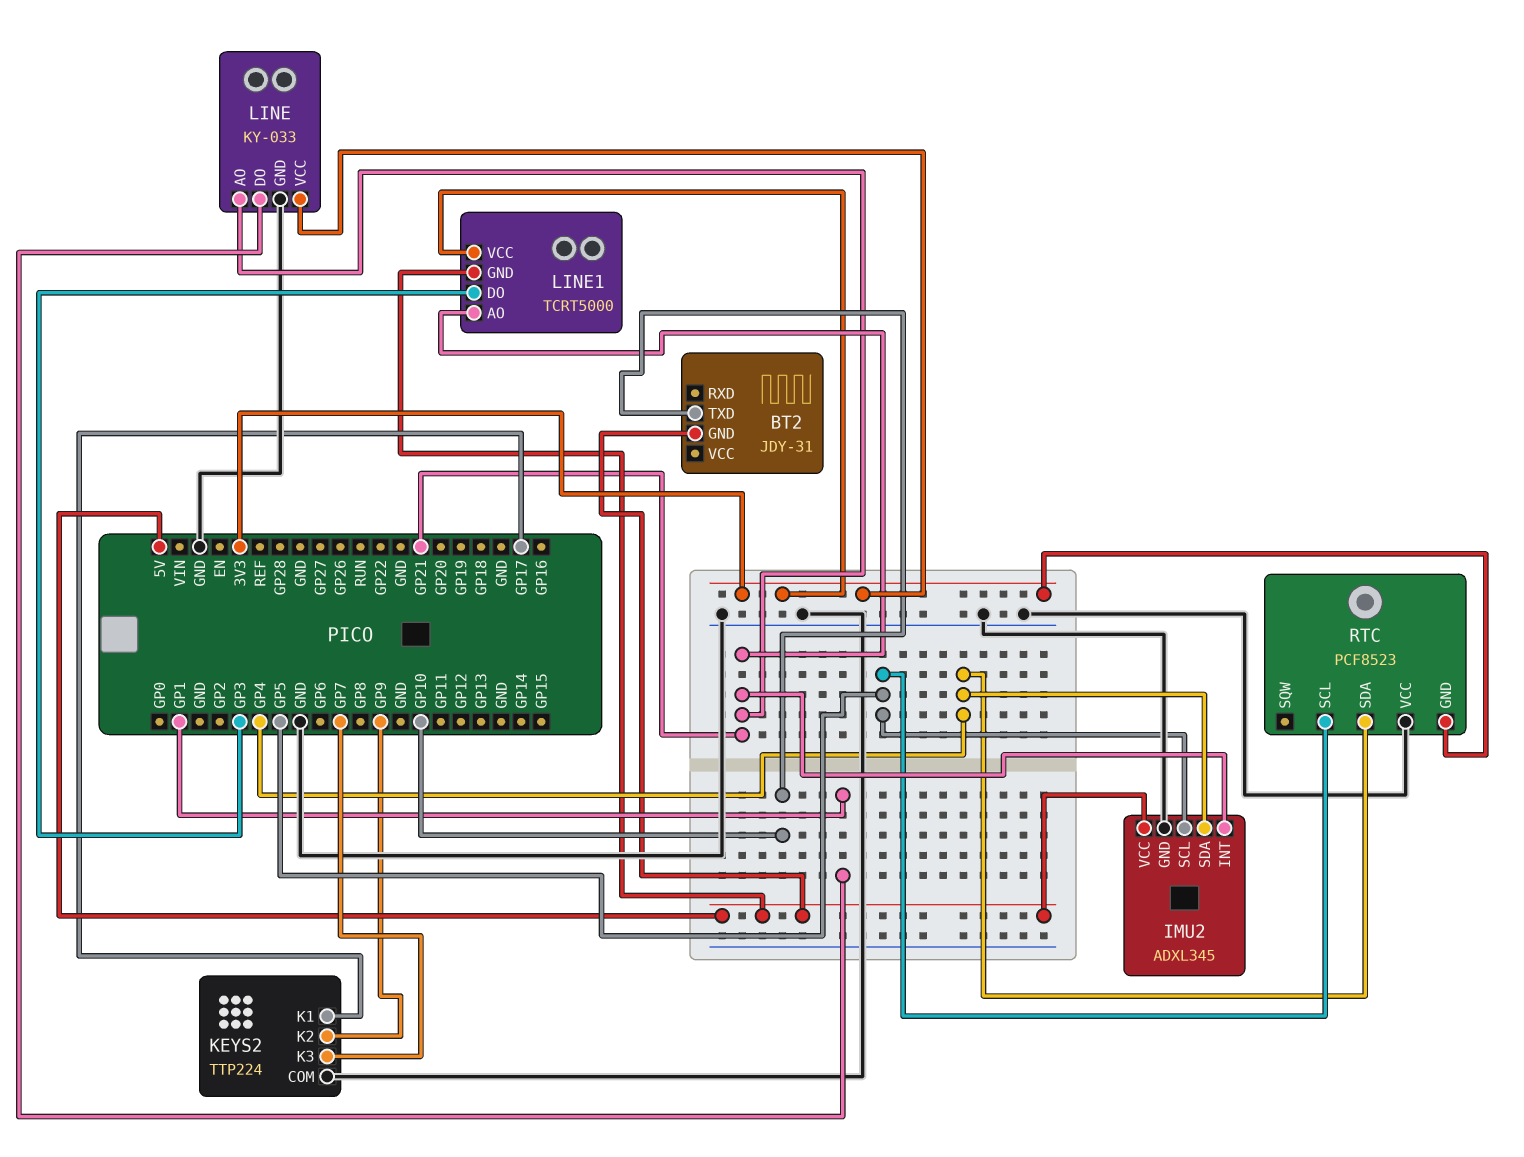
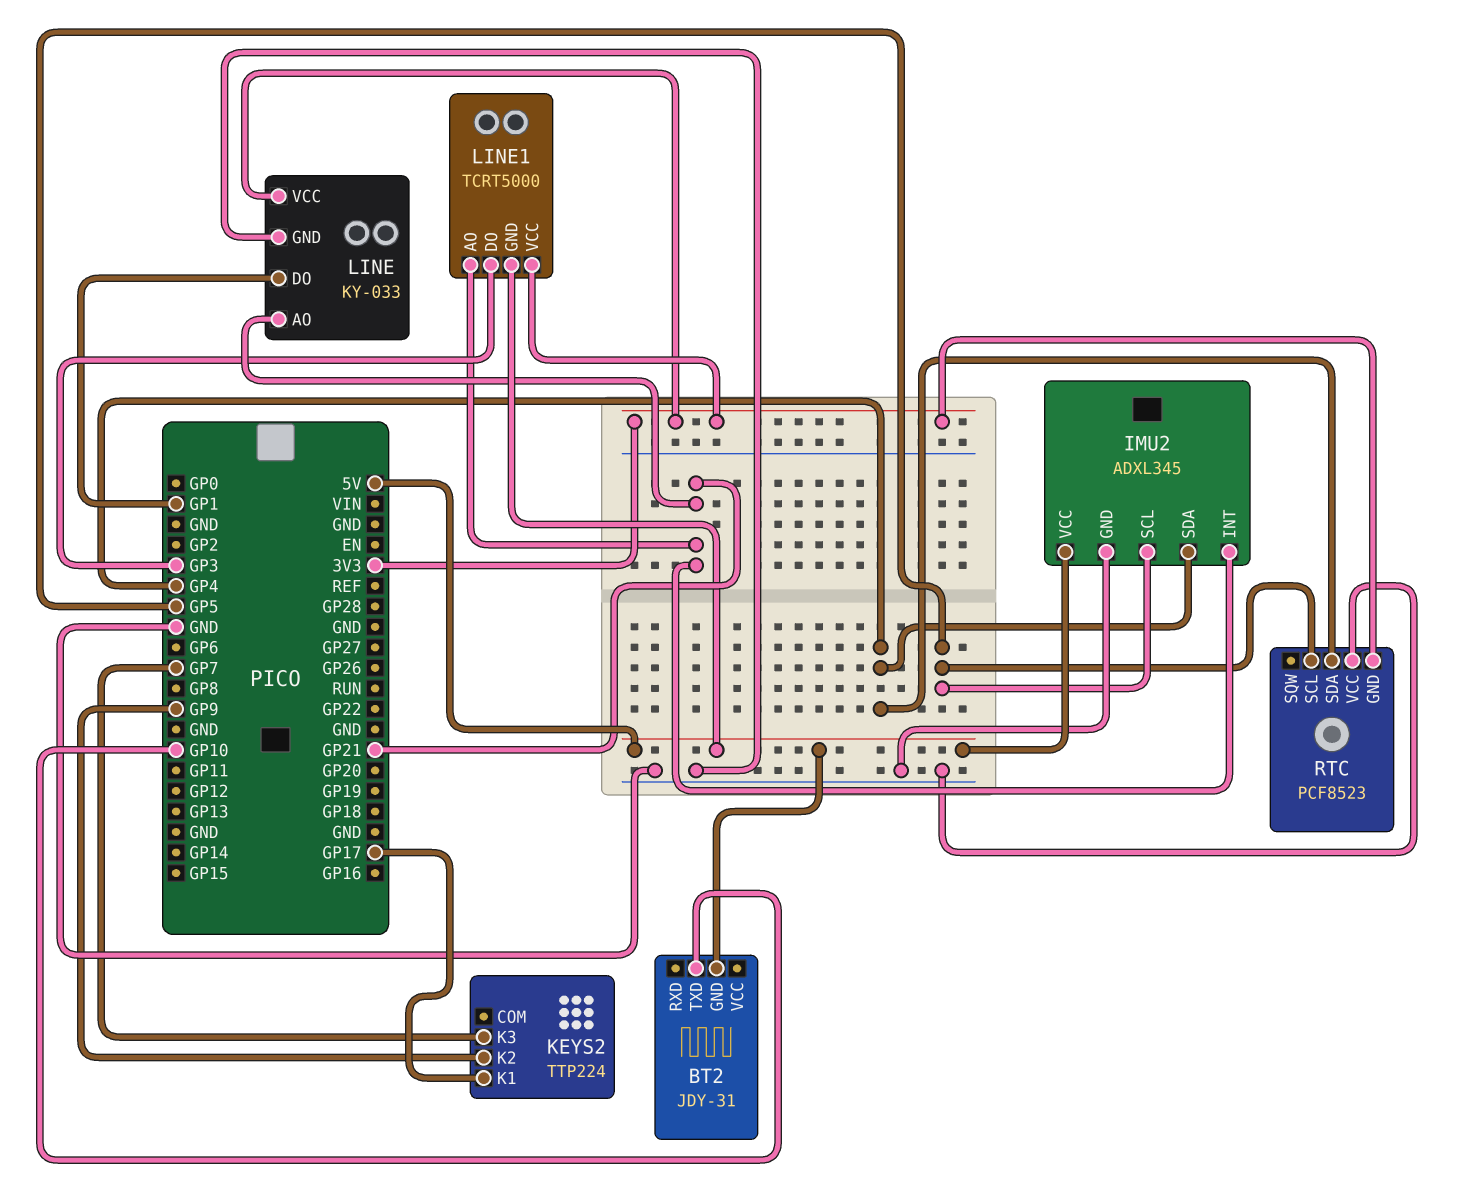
KEYS2 pin COM: GND -> none

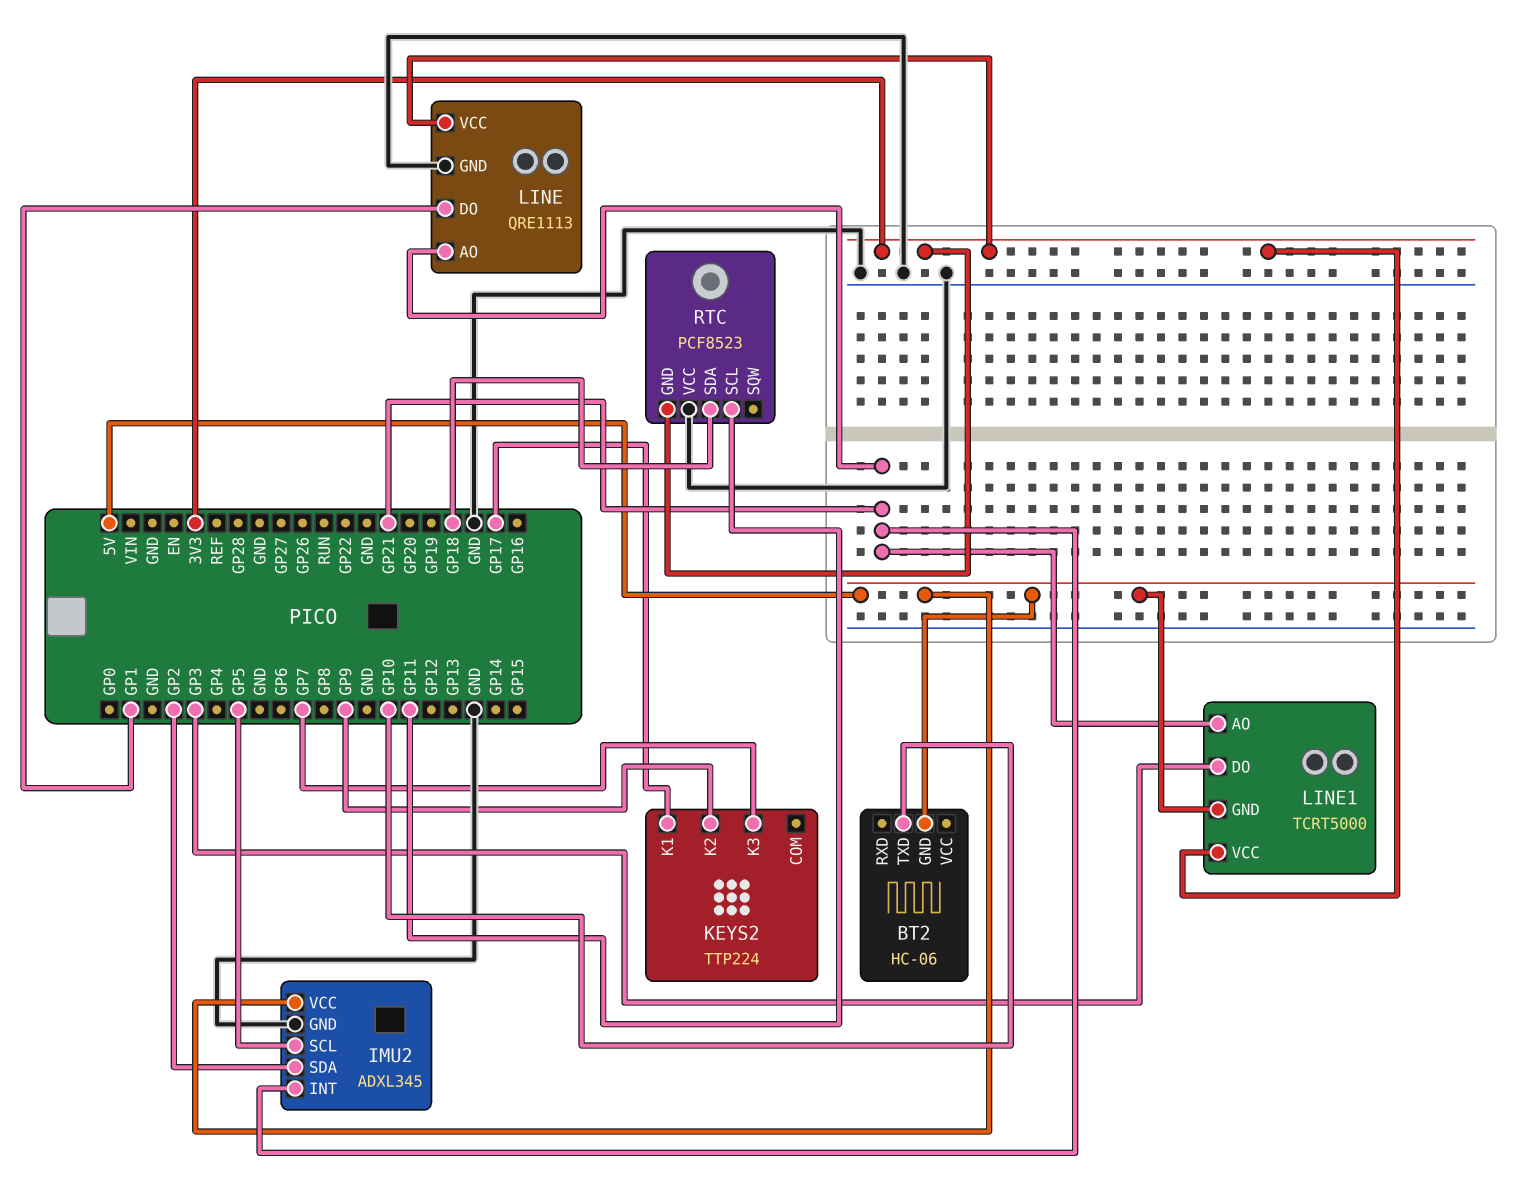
BT2: JDY-31 -> HC-06
IMU2 pin SDA: GP4 -> GP2
LINE: KY-033 -> QRE1113
RTC pin SCL: GP5 -> GP11
RTC pin SDA: GP4 -> GP18

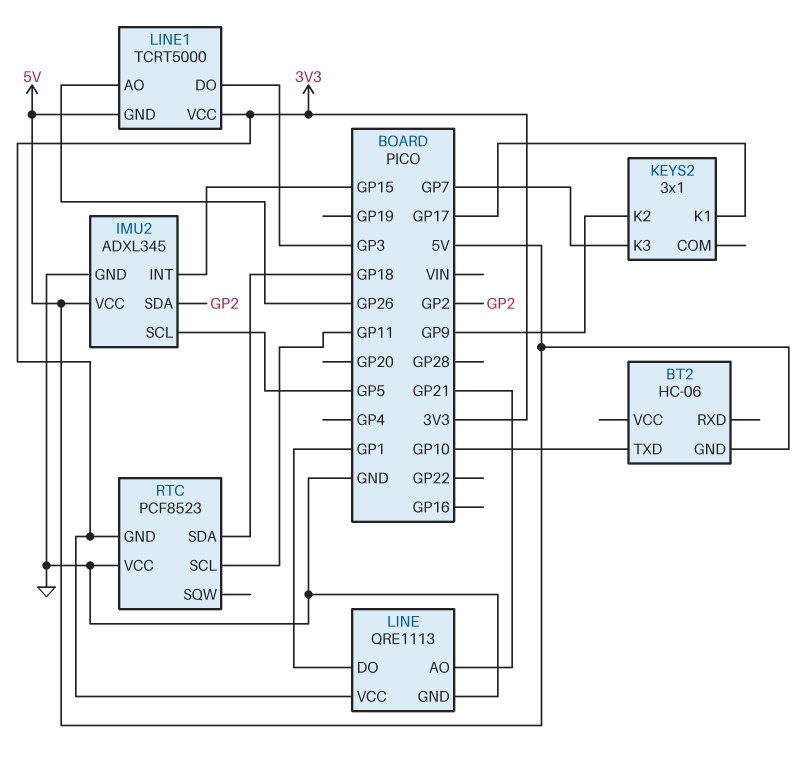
IMU2 pin INT: GP21 -> GP15
KEYS2: TTP224 -> 3x1
LINE1 pin AO: GP21 -> GP26

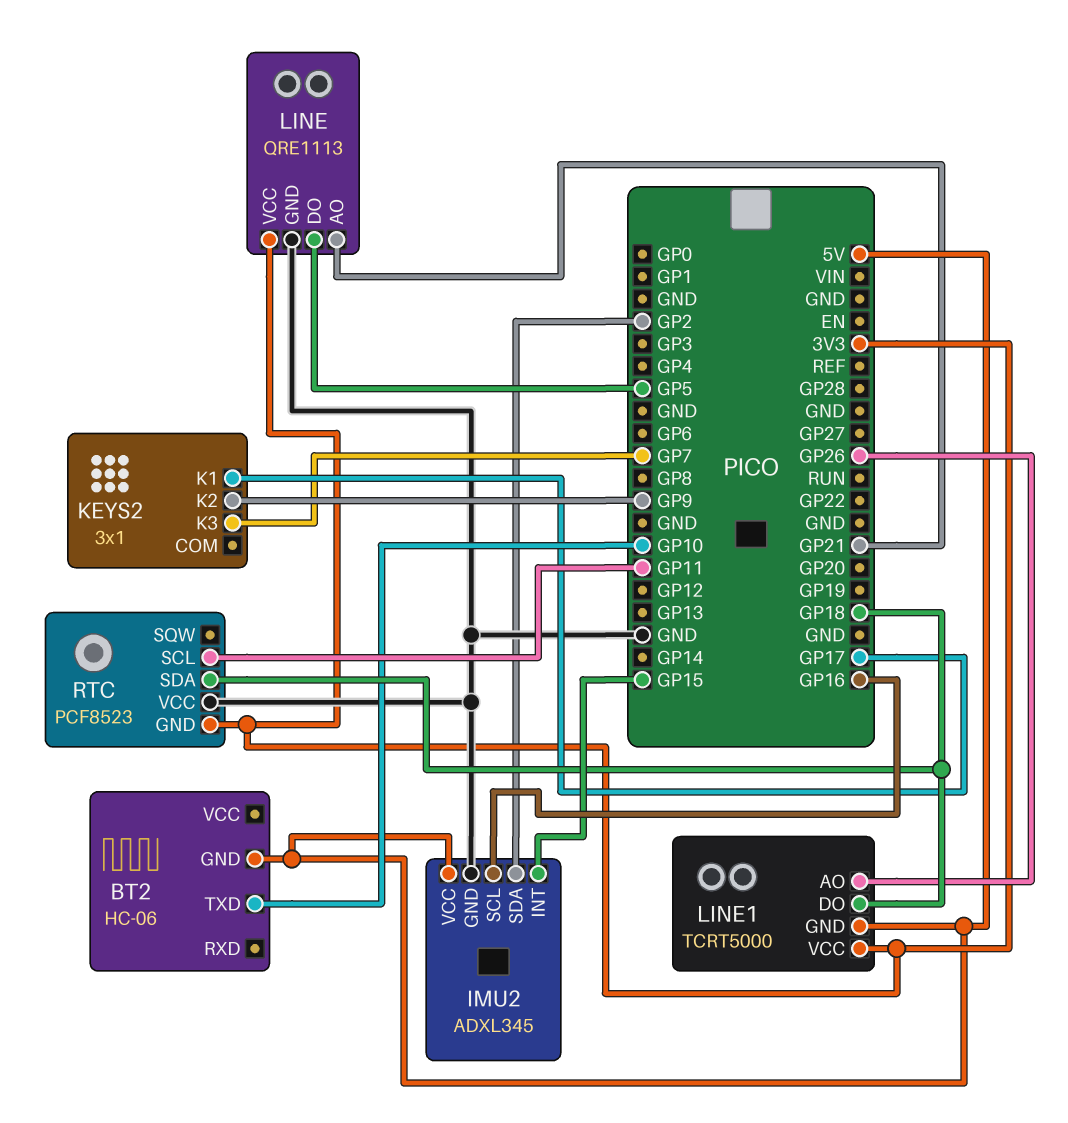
IMU2 pin SCL: GP5 -> GP16
LINE pin DO: GP1 -> GP5
LINE1 pin DO: GP3 -> GP18

